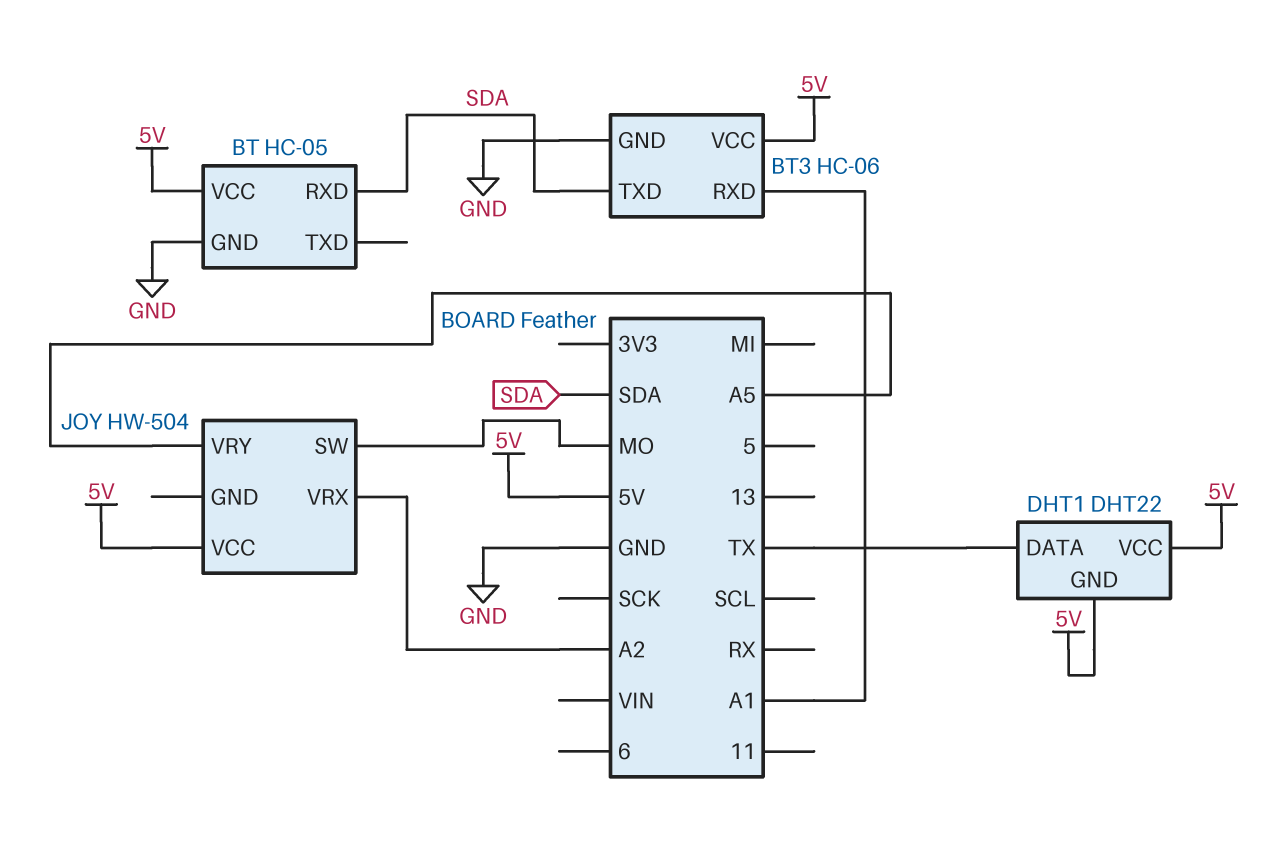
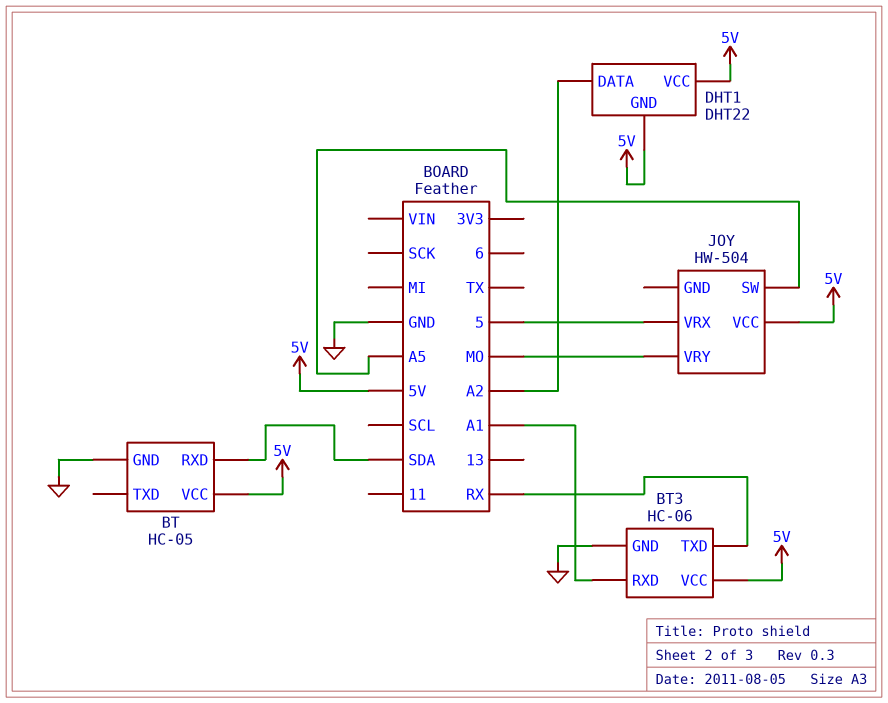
BT3 pin TXD: SDA -> RX
DHT1 pin DATA: TX -> A2
JOY pin SW: MO -> A5
JOY pin VRX: A2 -> 5
JOY pin VRY: A5 -> MO

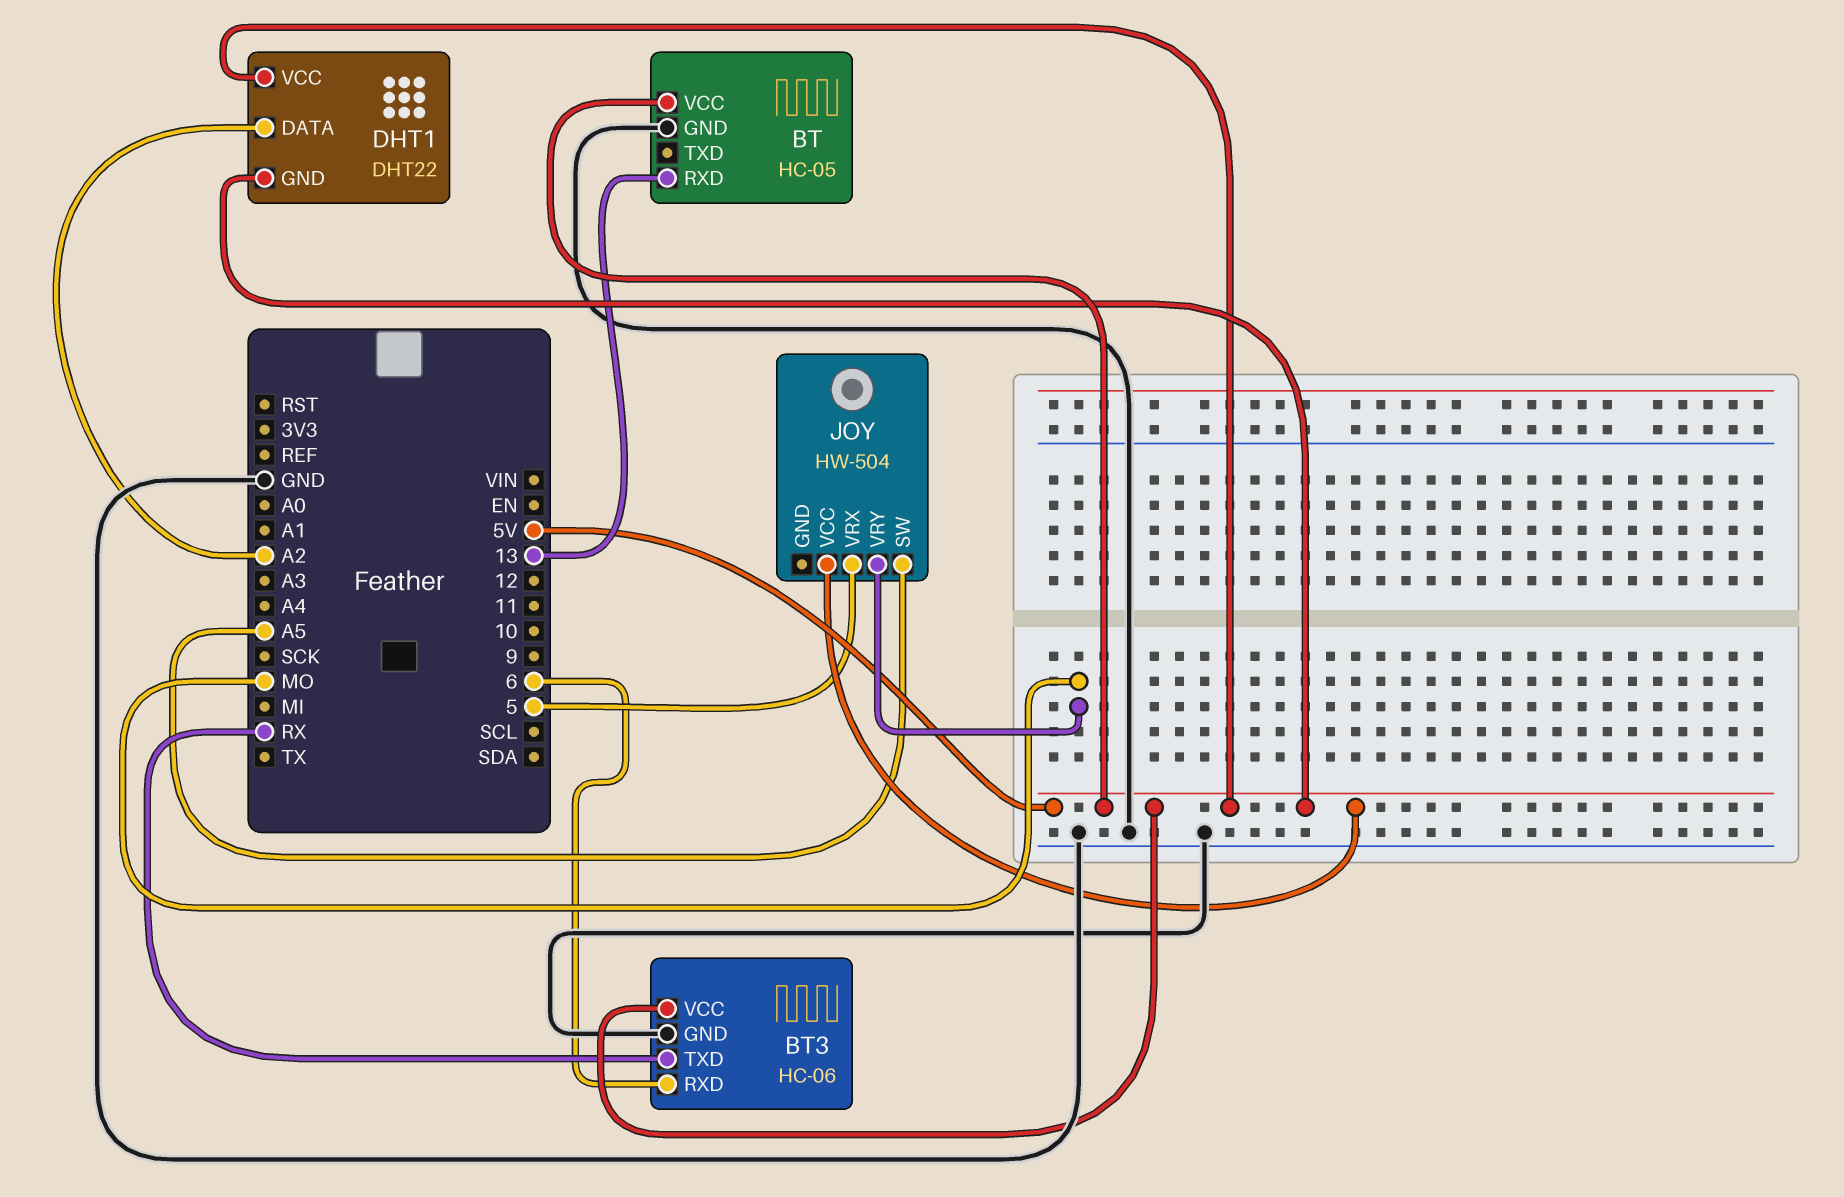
BT pin RXD: SDA -> 13
BT3 pin RXD: A1 -> 6

